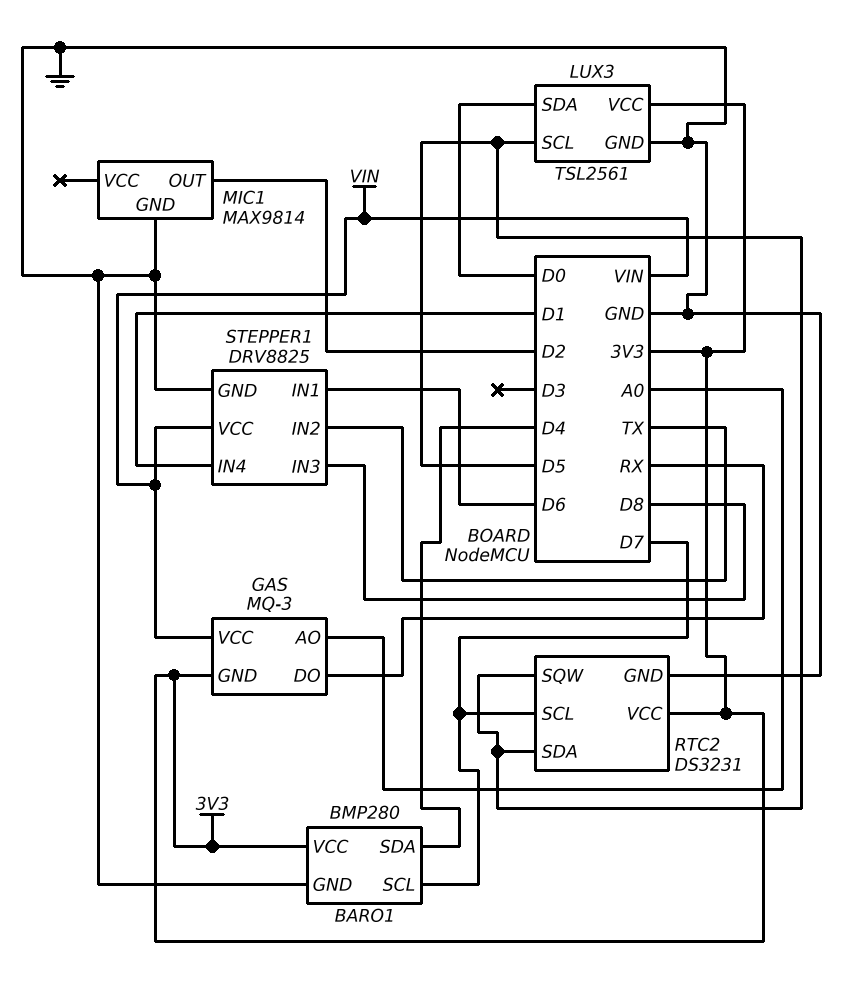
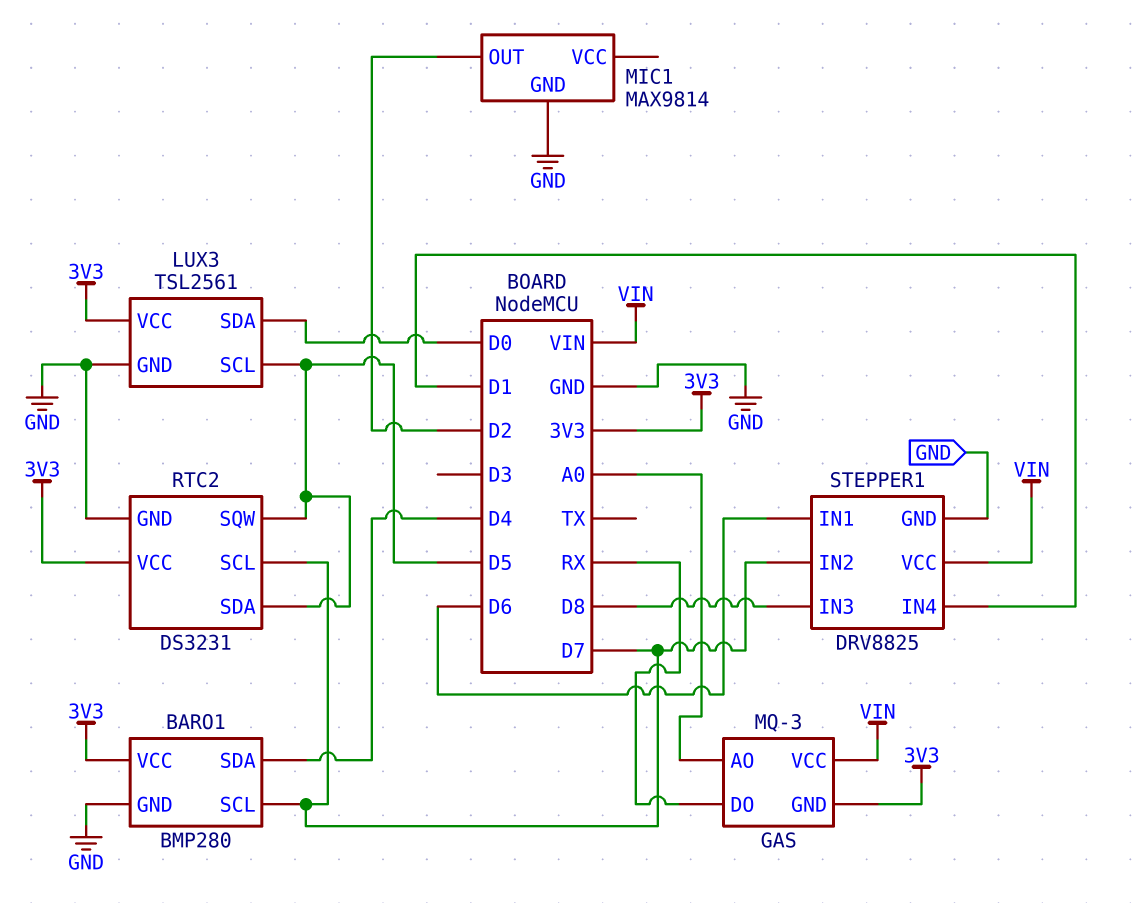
STEPPER1 pin IN2: TX -> D7

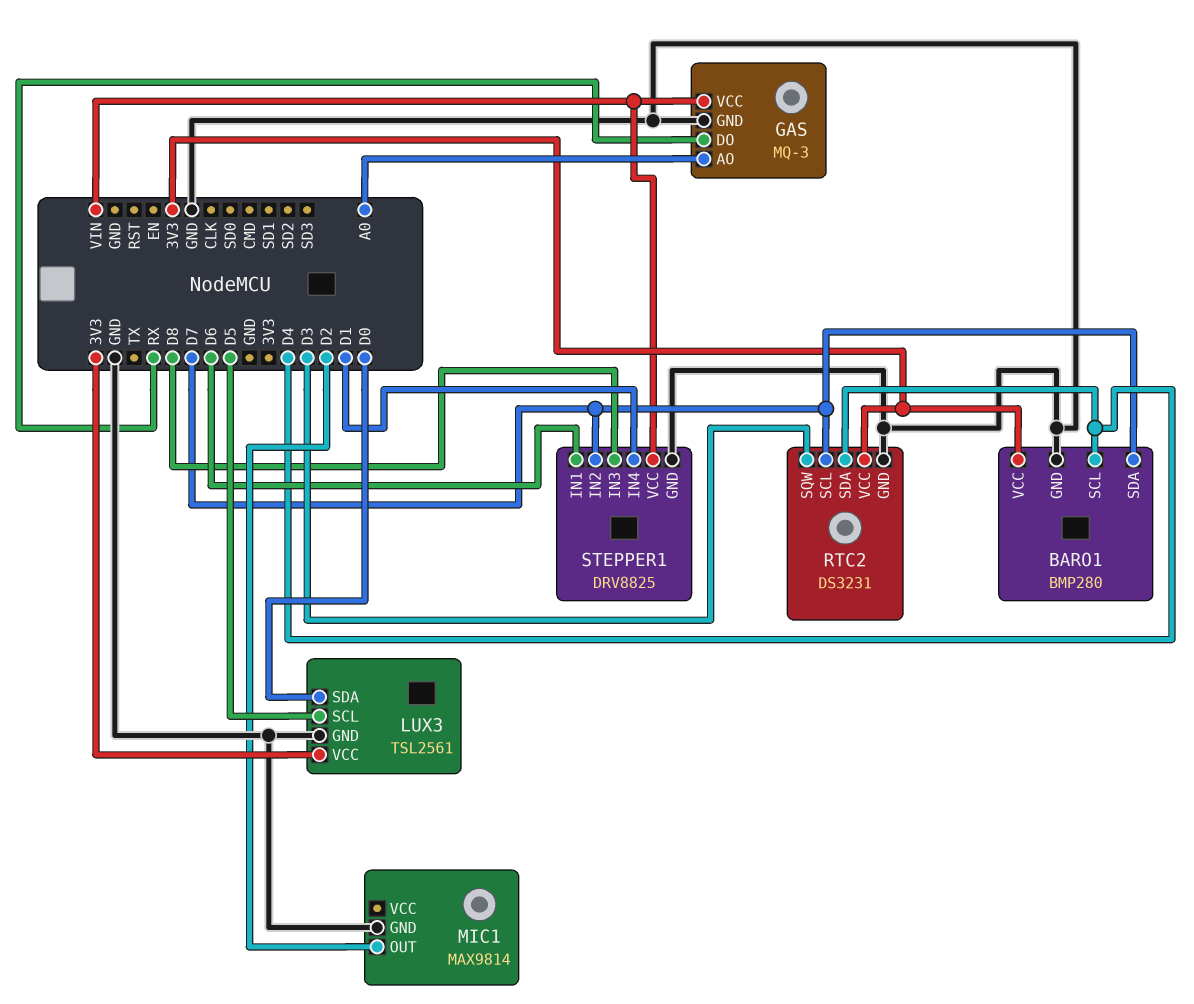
BARO1 pin SCL: D7 -> D4
BARO1 pin SDA: D4 -> D7
GAS pin GND: 3V3 -> GND
RTC2 pin SDA: D5 -> D4
RTC2 pin SQW: D5 -> D3

